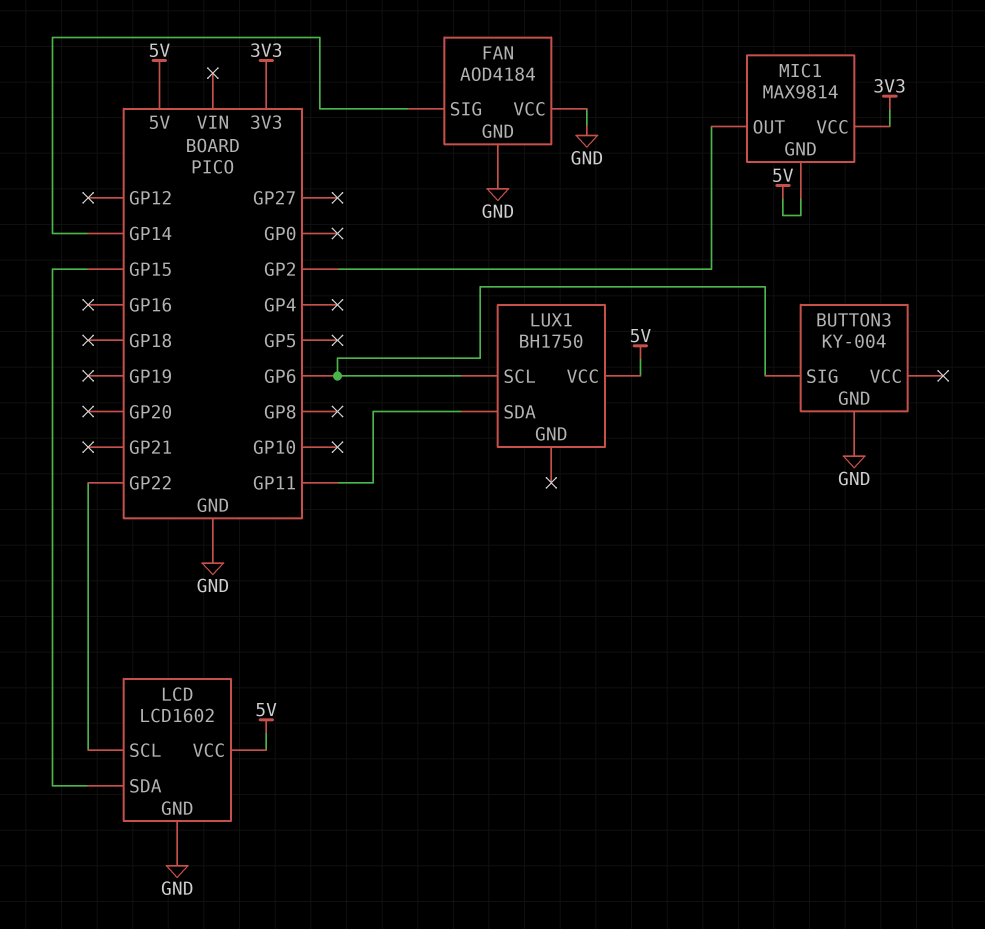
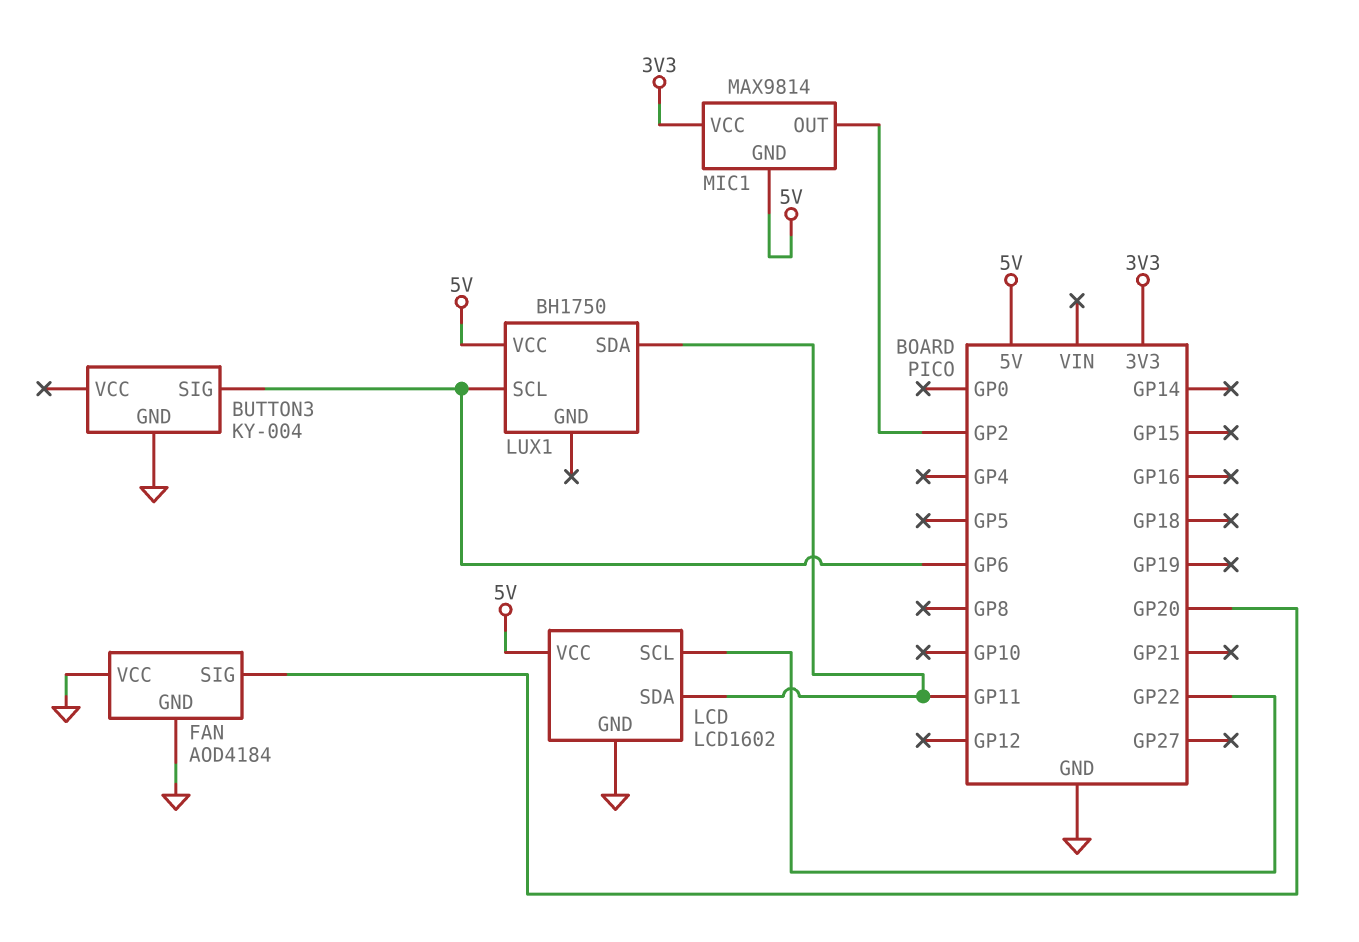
FAN pin SIG: GP14 -> GP20
LCD pin SDA: GP15 -> GP11

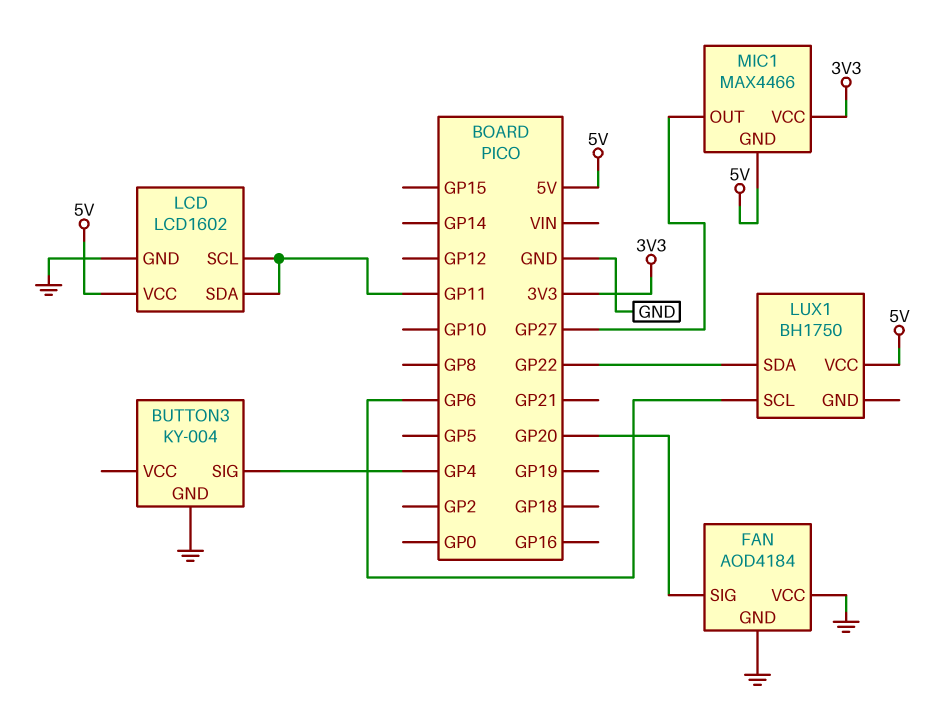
BUTTON3 pin SIG: GP6 -> GP4
LCD pin SCL: GP22 -> GP11
LUX1 pin SDA: GP11 -> GP22
MIC1: MAX9814 -> MAX4466
MIC1 pin OUT: GP2 -> GP27

